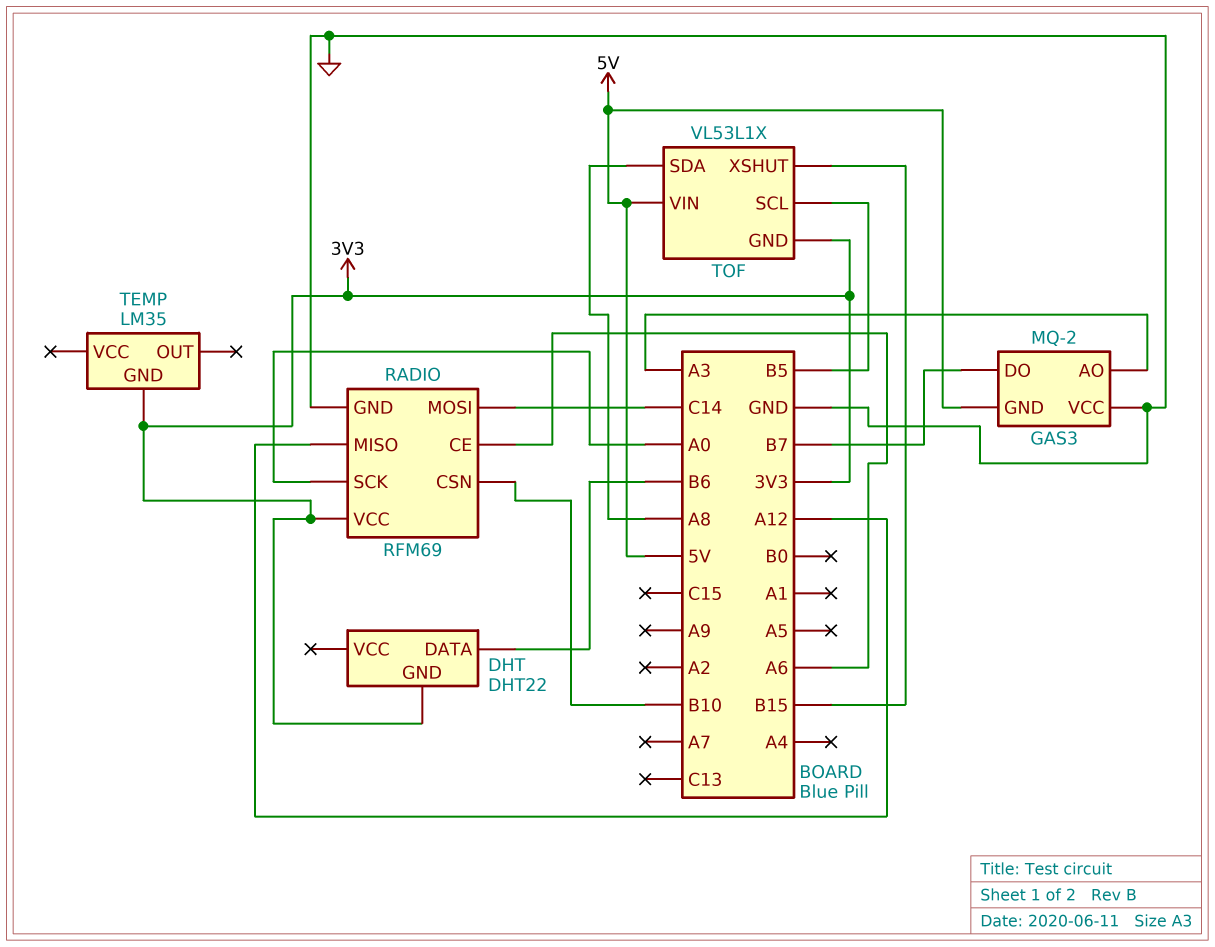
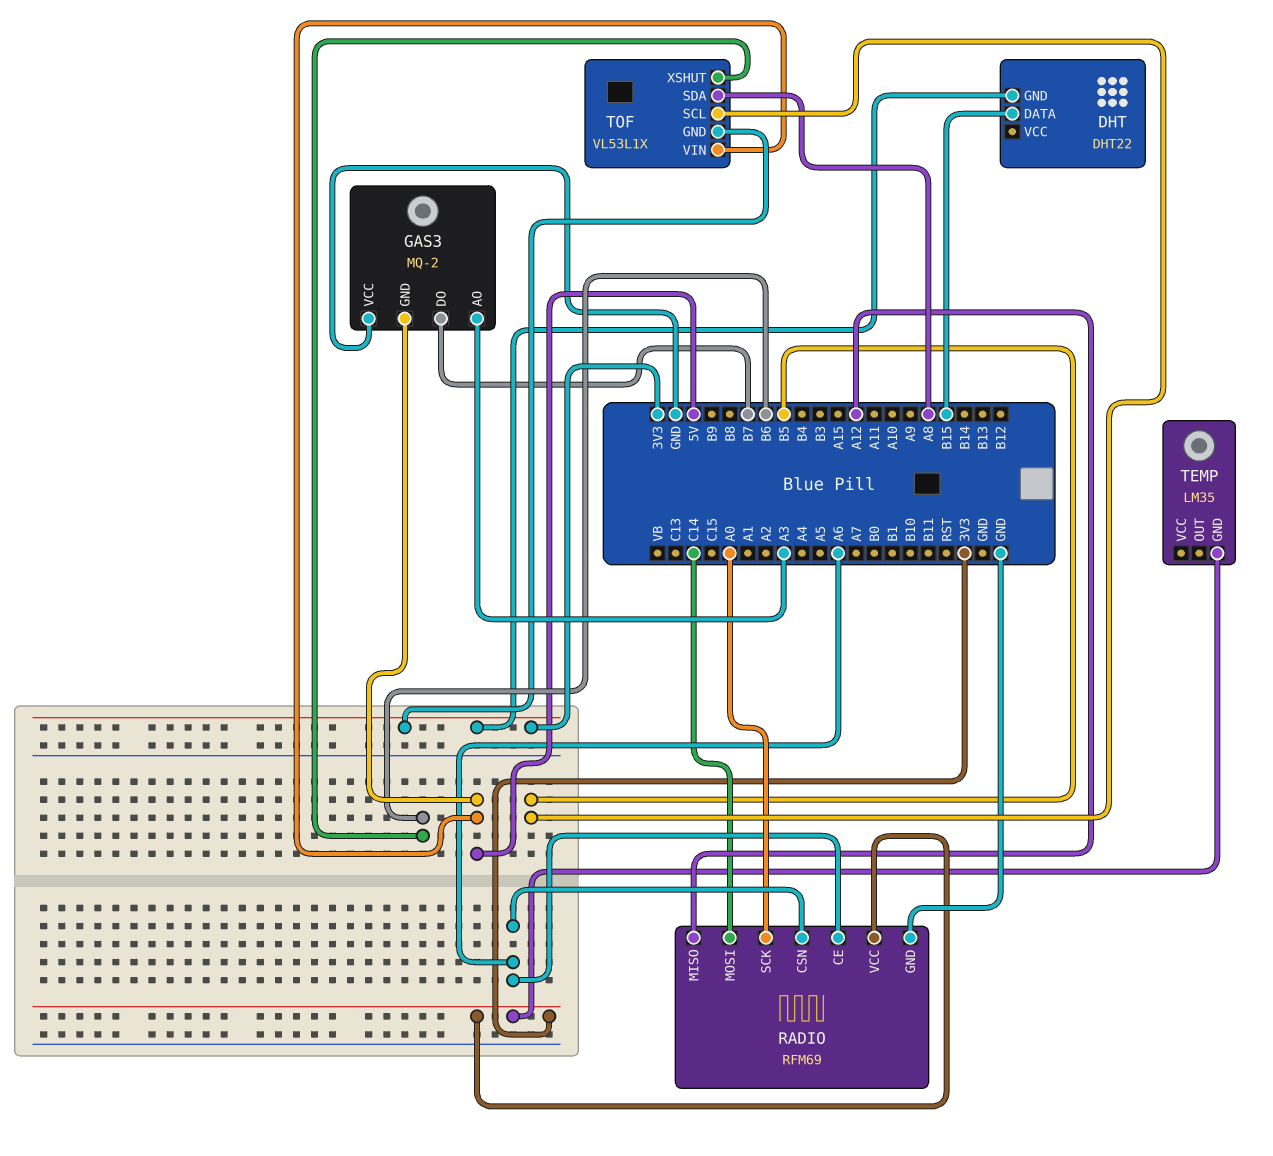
DHT pin DATA: B6 -> B15
RADIO pin CSN: B10 -> A6
TOF pin XSHUT: B15 -> B6

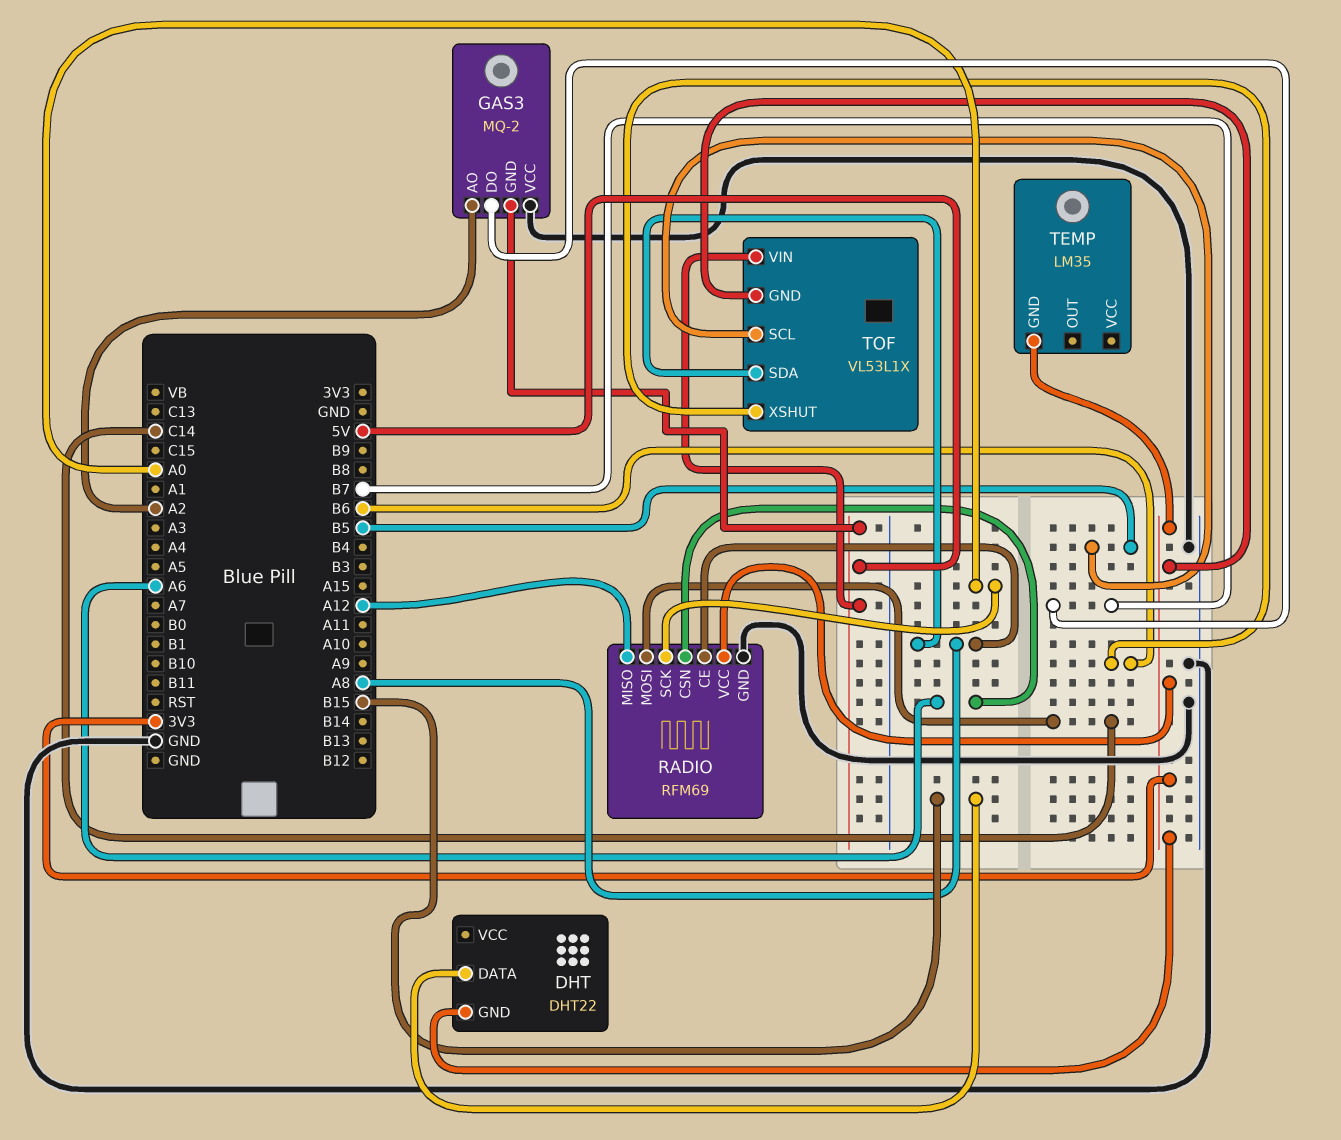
GAS3 pin AO: A3 -> A2
RADIO pin CE: A6 -> A8

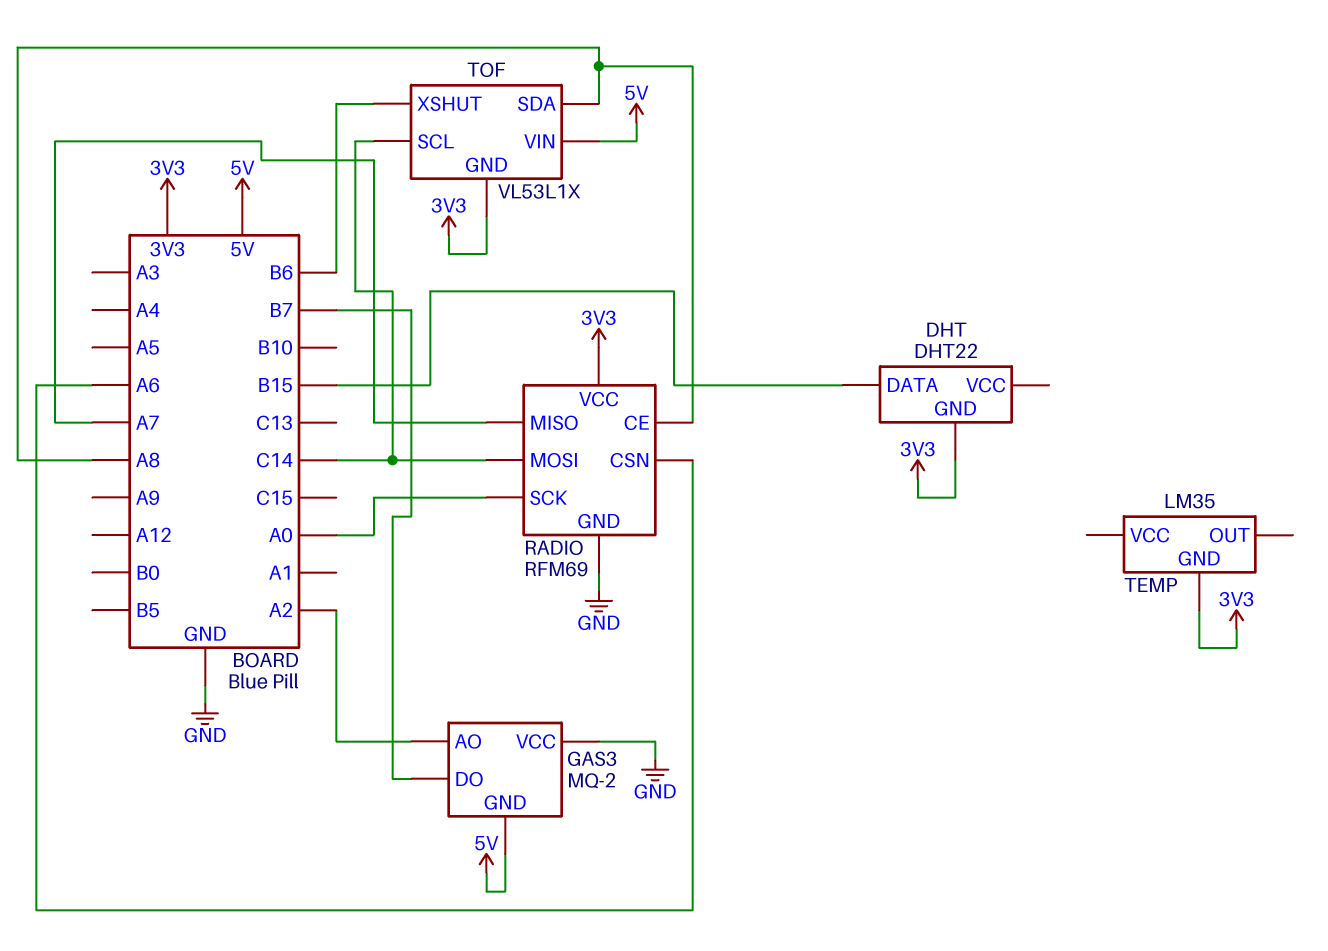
RADIO pin MISO: A12 -> A7
TOF pin SCL: B5 -> C14

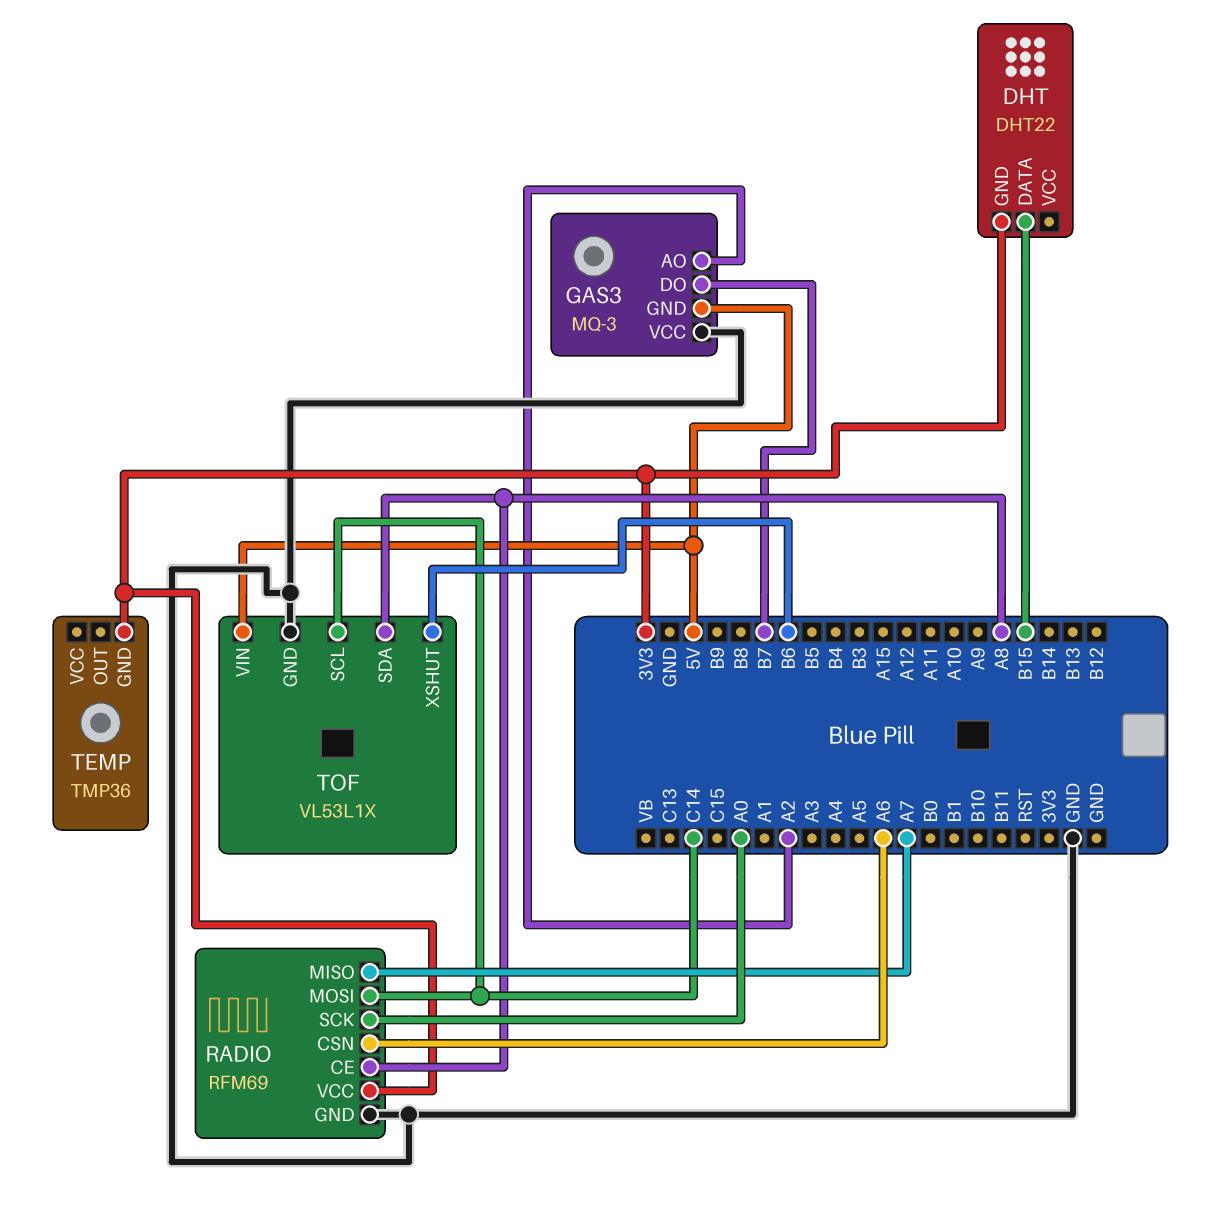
GAS3: MQ-2 -> MQ-3
TEMP: LM35 -> TMP36
TOF pin GND: 3V3 -> GND

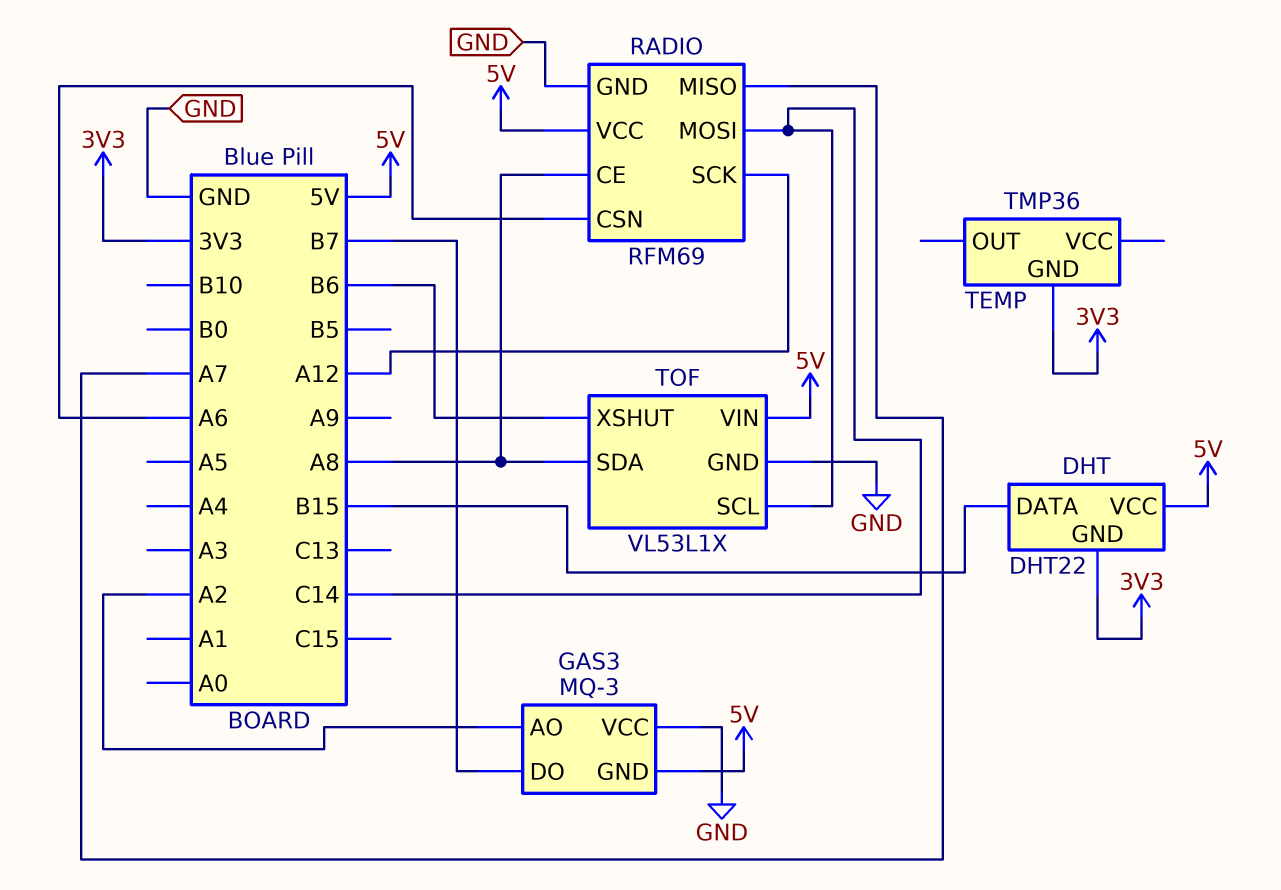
DHT pin VCC: none -> 5V
RADIO pin SCK: A0 -> A12
RADIO pin VCC: 3V3 -> 5V

